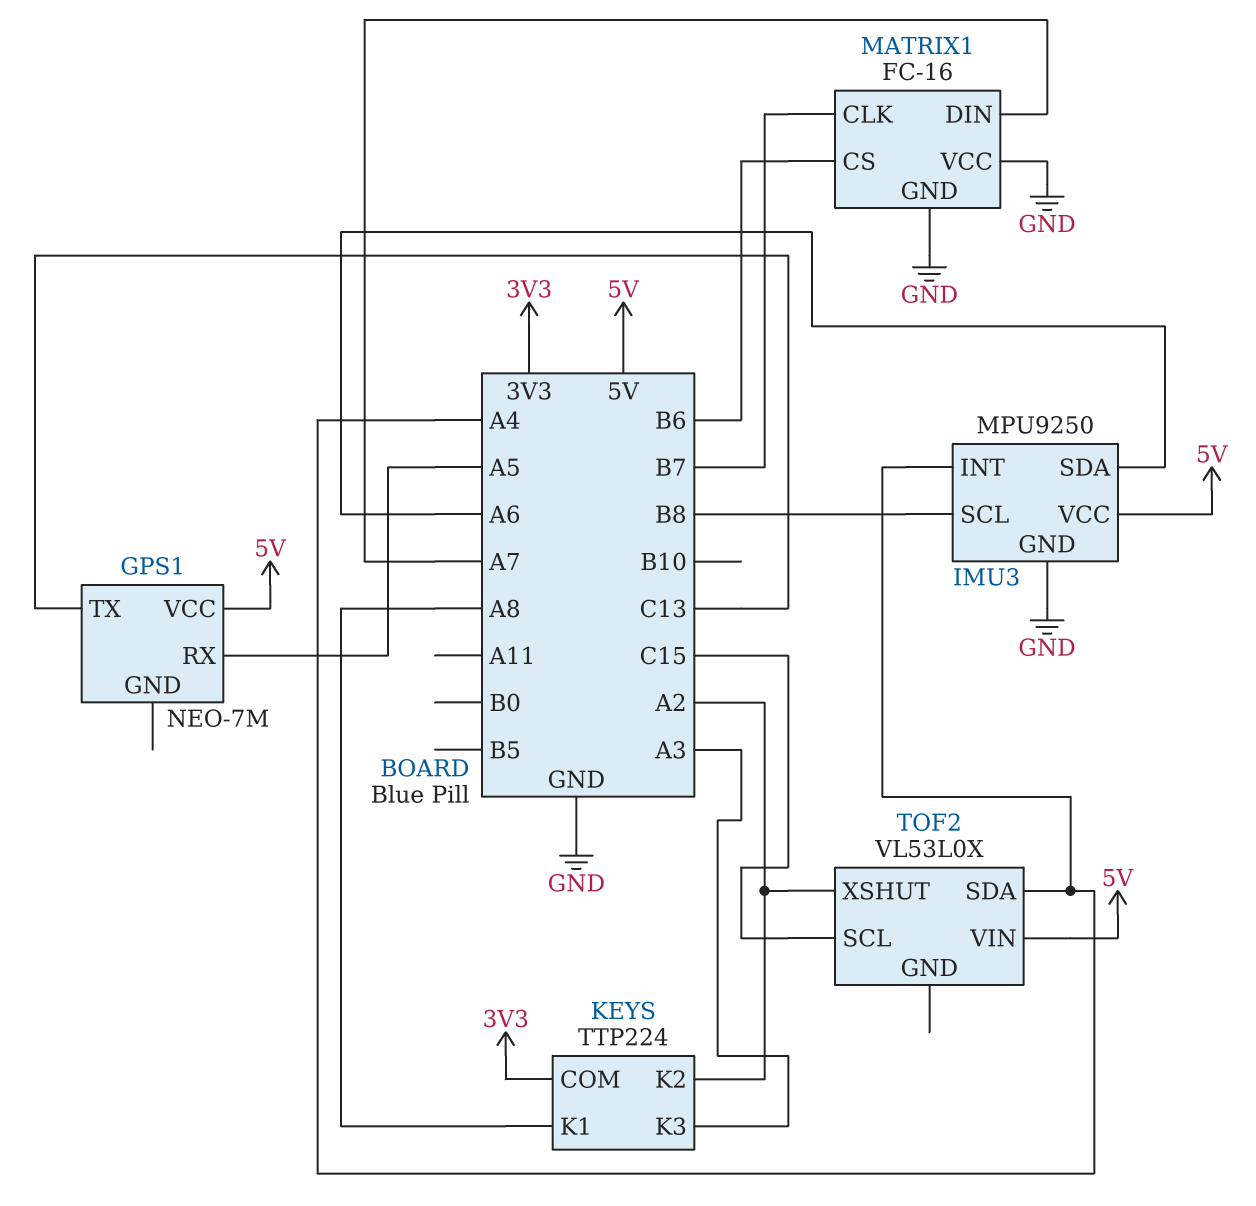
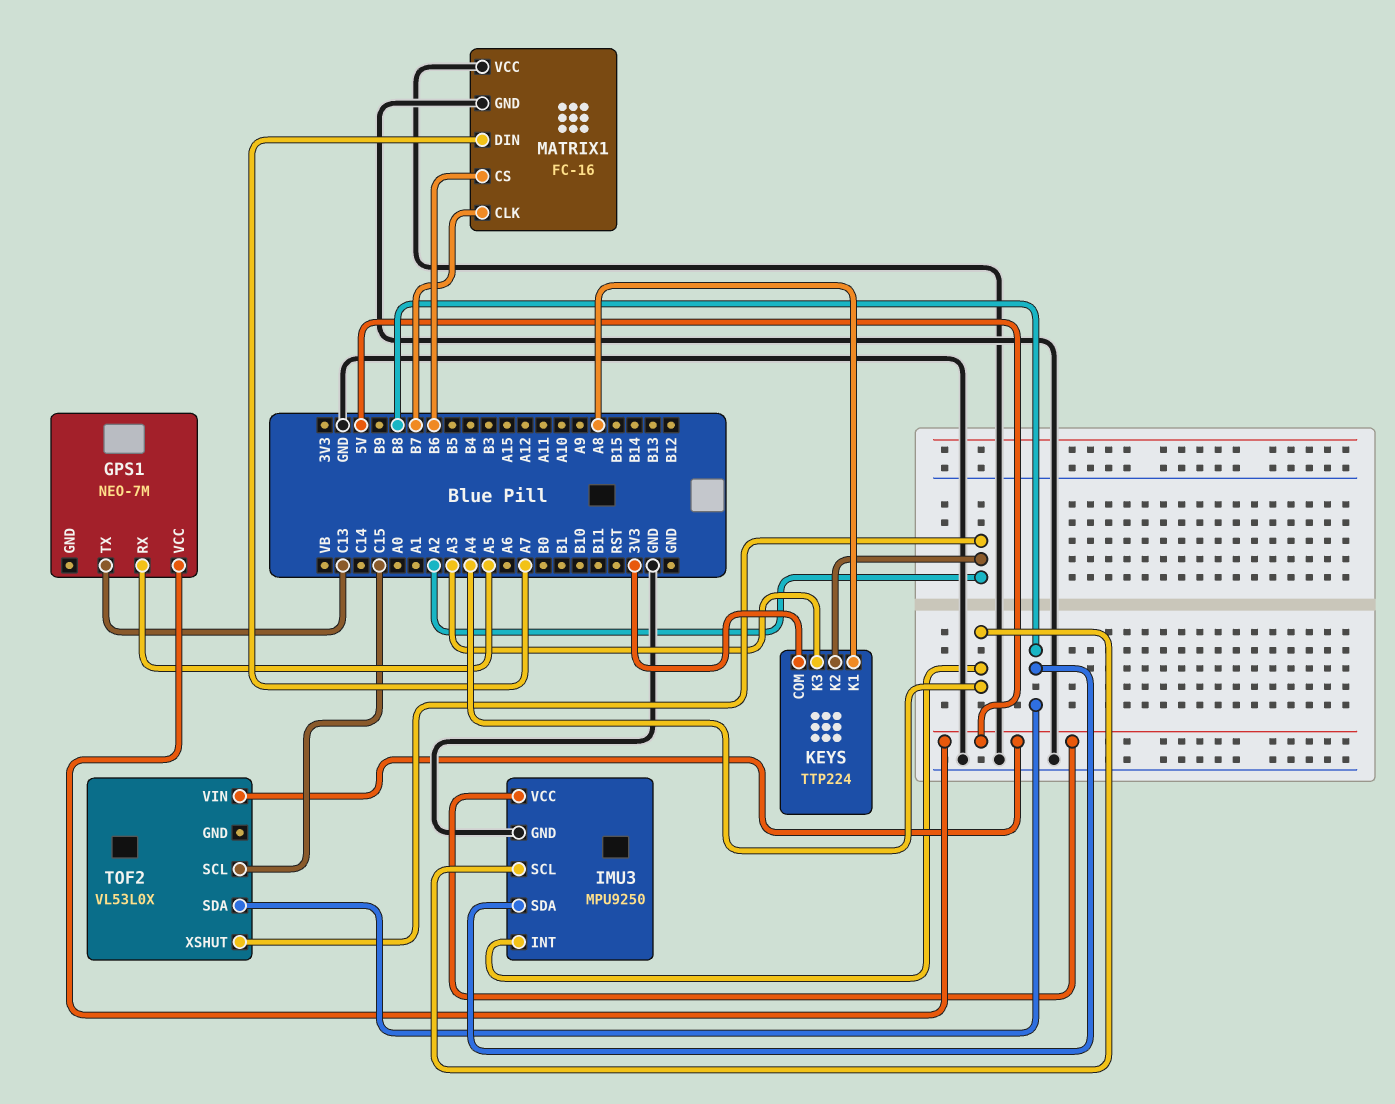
IMU3 pin SCL: B8 -> A4
IMU3 pin SDA: A6 -> B8
TOF2 pin SDA: A4 -> B8

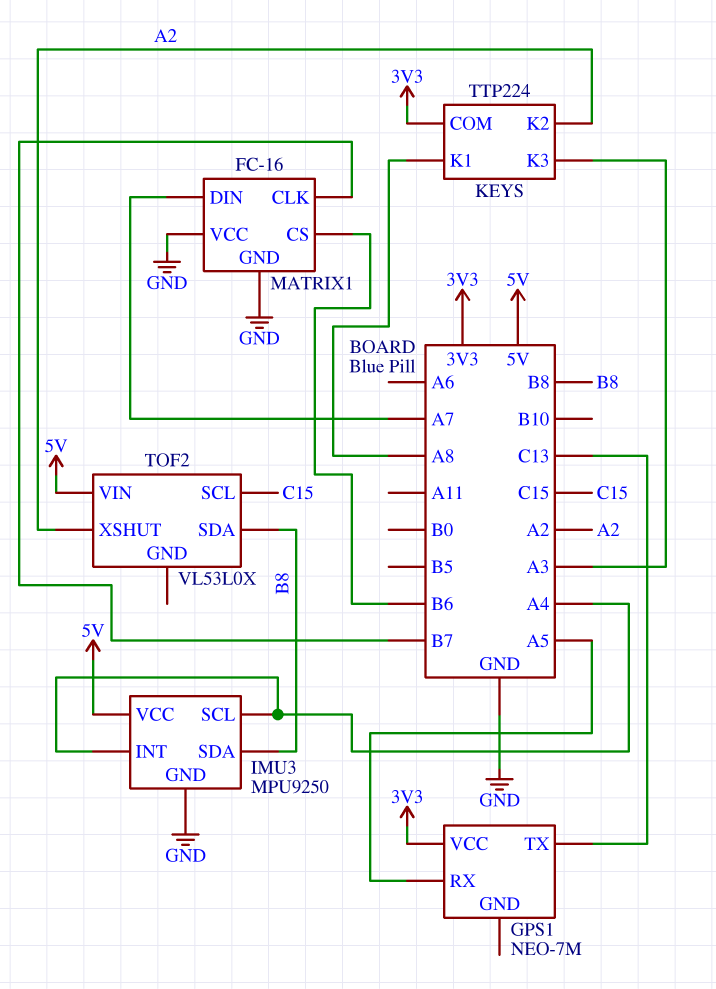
GPS1 pin VCC: 5V -> 3V3

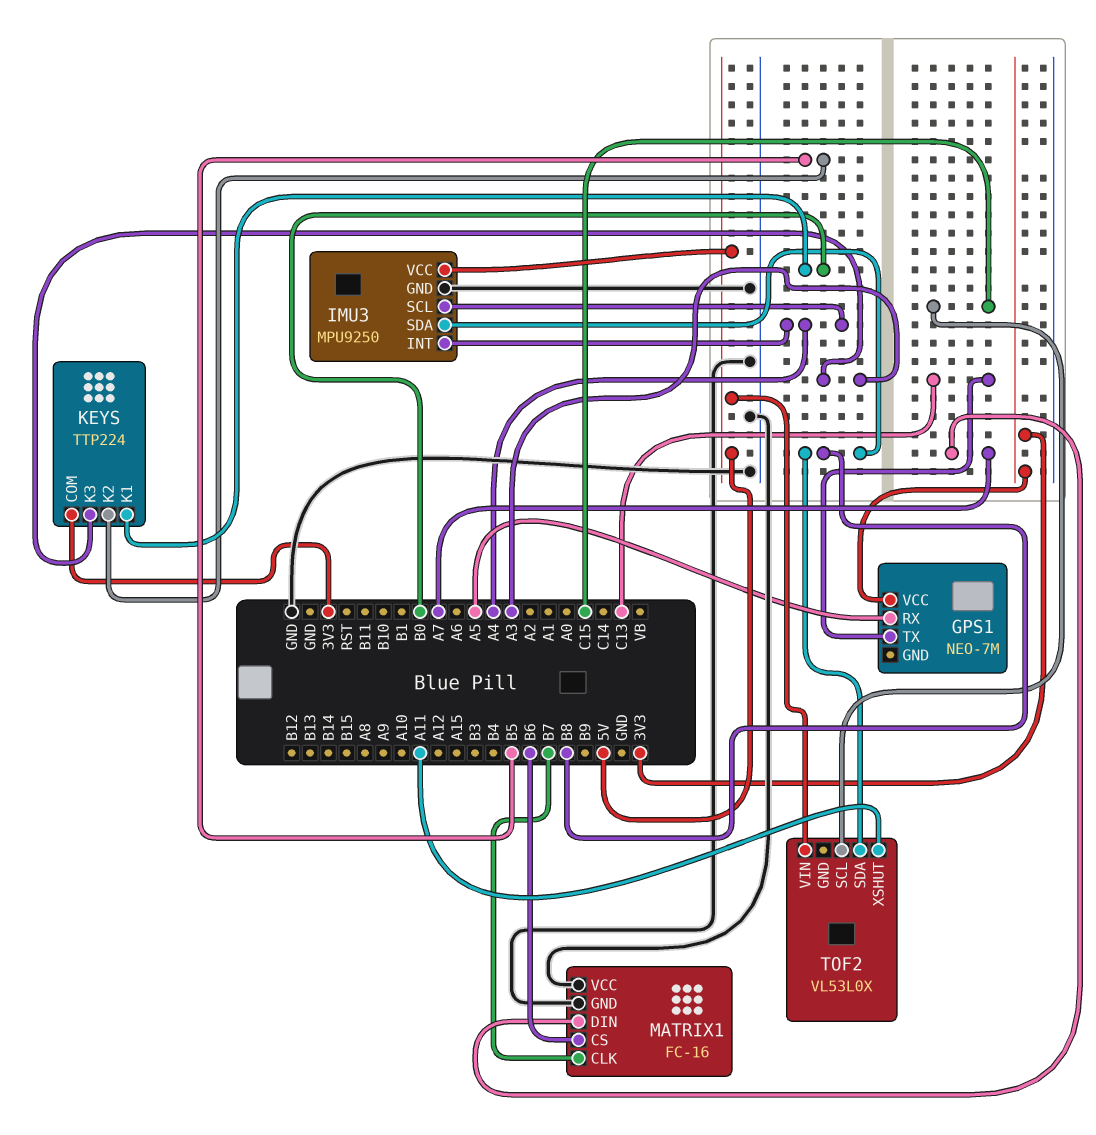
KEYS pin K1: A8 -> B0
KEYS pin K2: A2 -> B5
TOF2 pin XSHUT: A2 -> A11

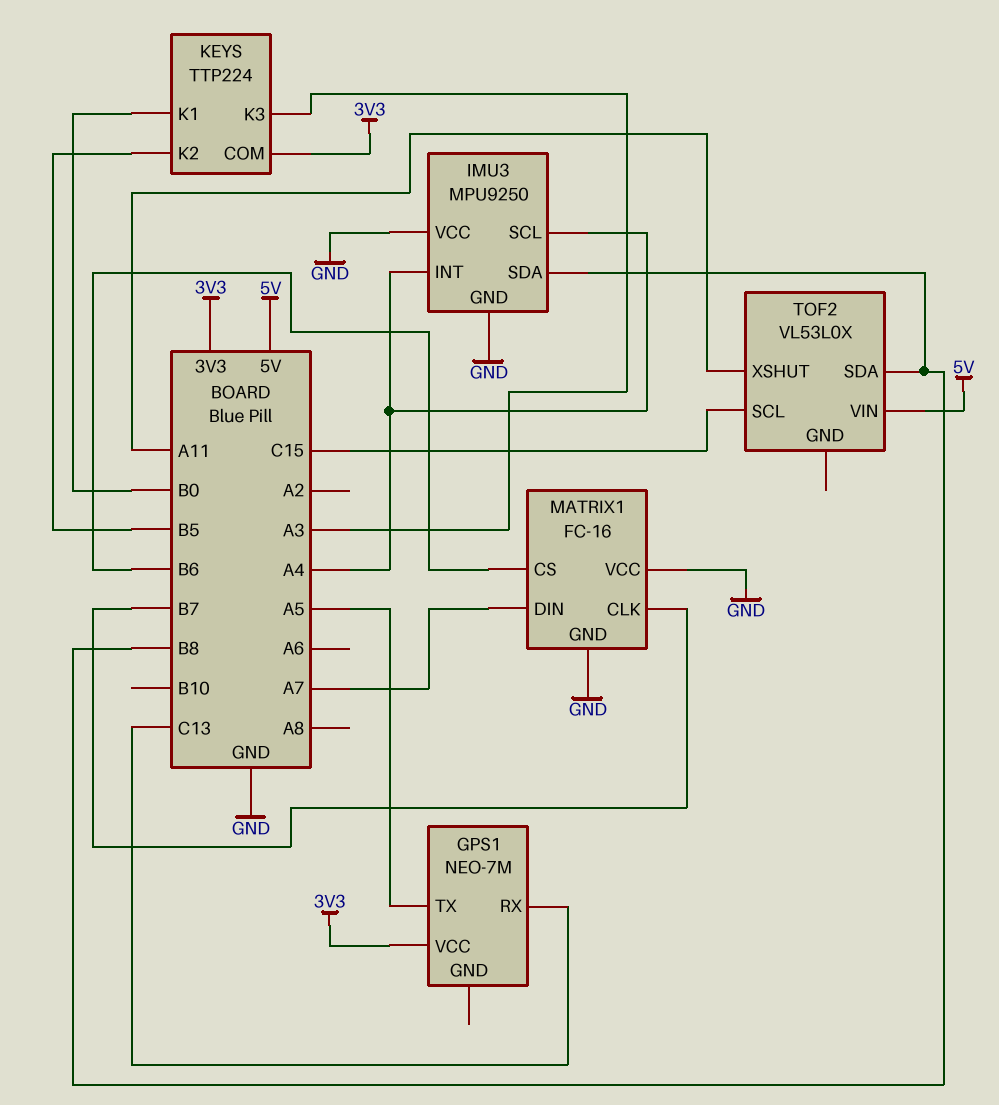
GPS1 pin RX: A5 -> C13
GPS1 pin TX: C13 -> A5
IMU3 pin VCC: 5V -> GND

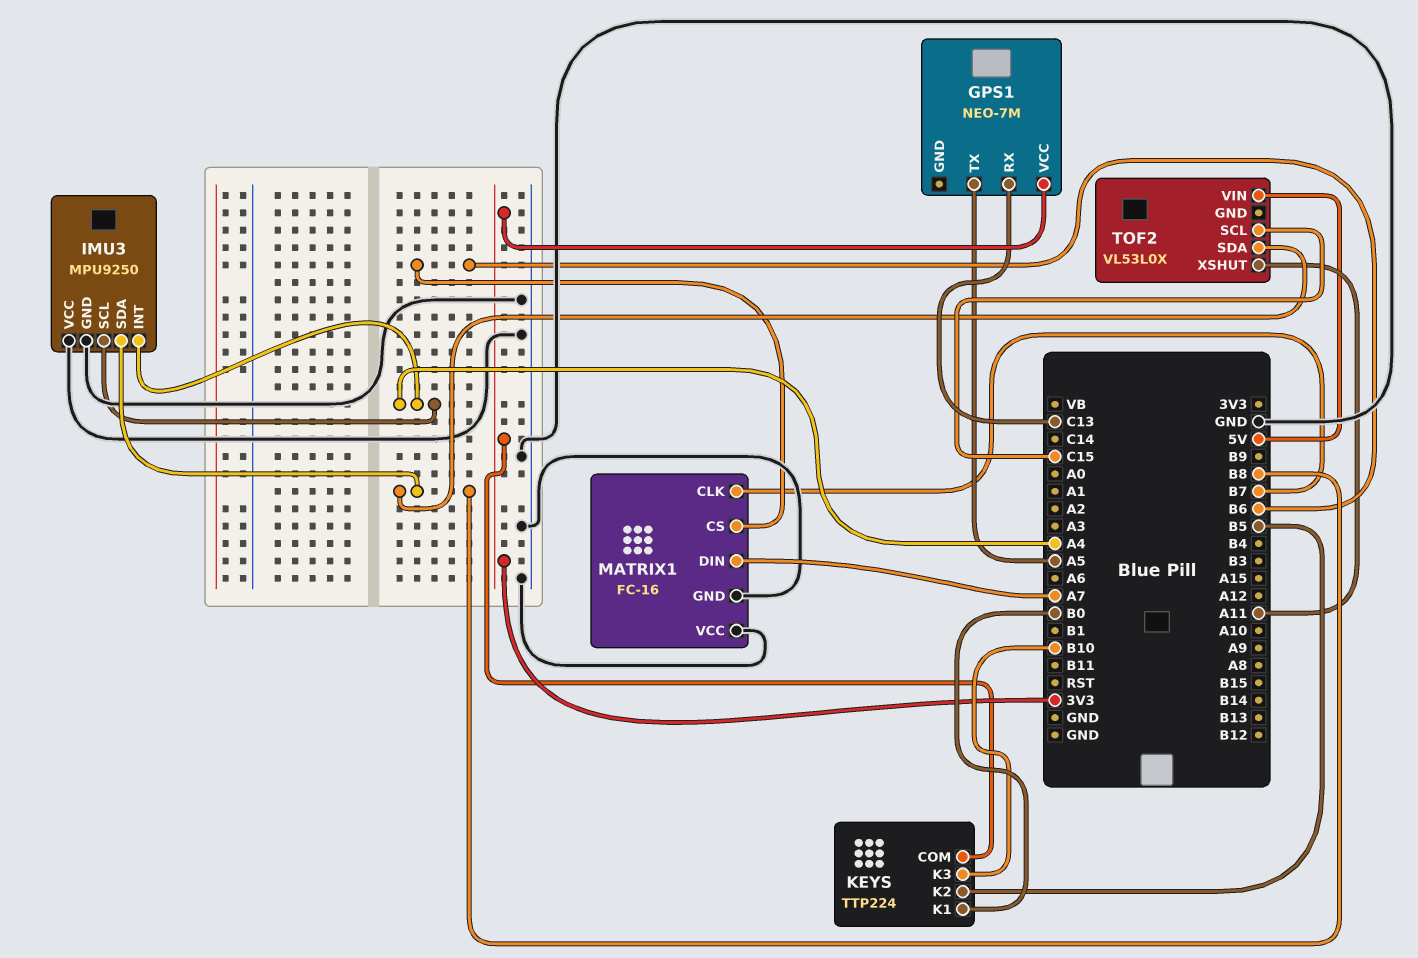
KEYS pin K3: A3 -> B10

